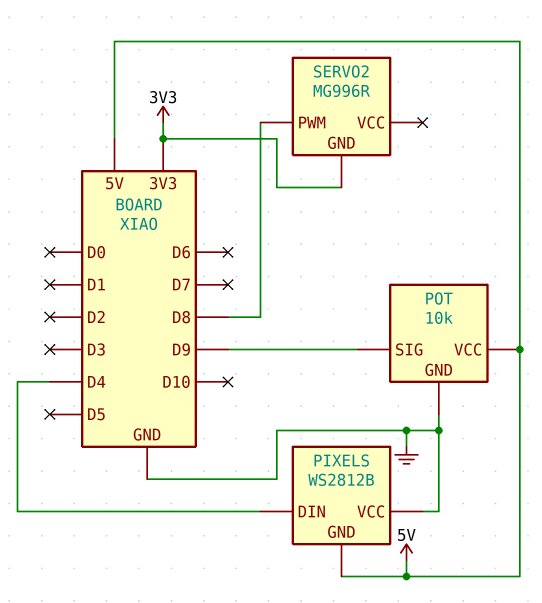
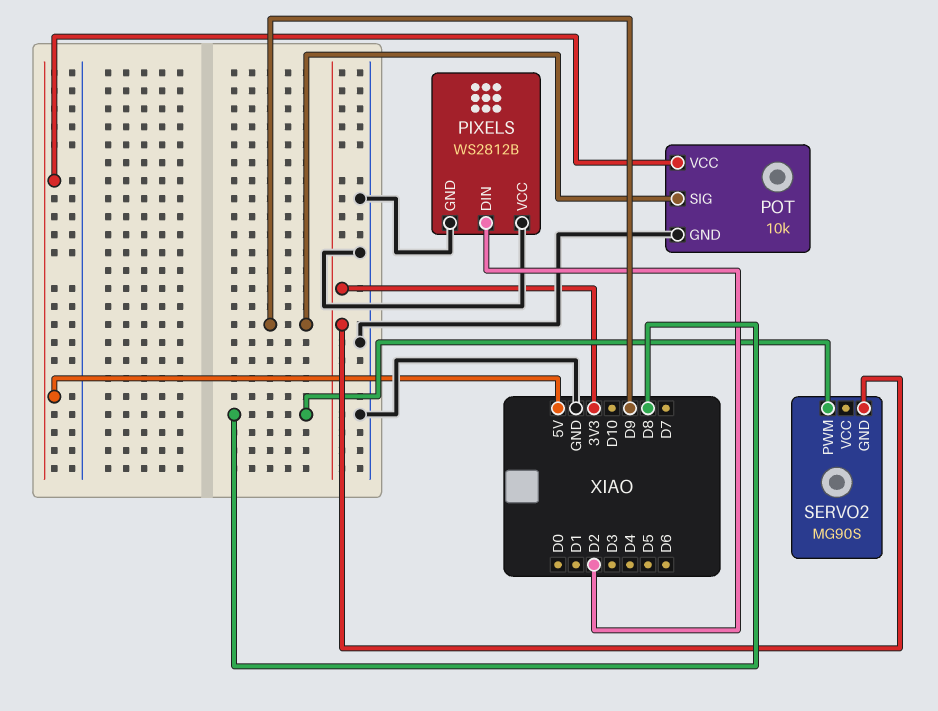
PIXELS pin DIN: D4 -> D2
PIXELS pin GND: 5V -> GND
SERVO2: MG996R -> MG90S

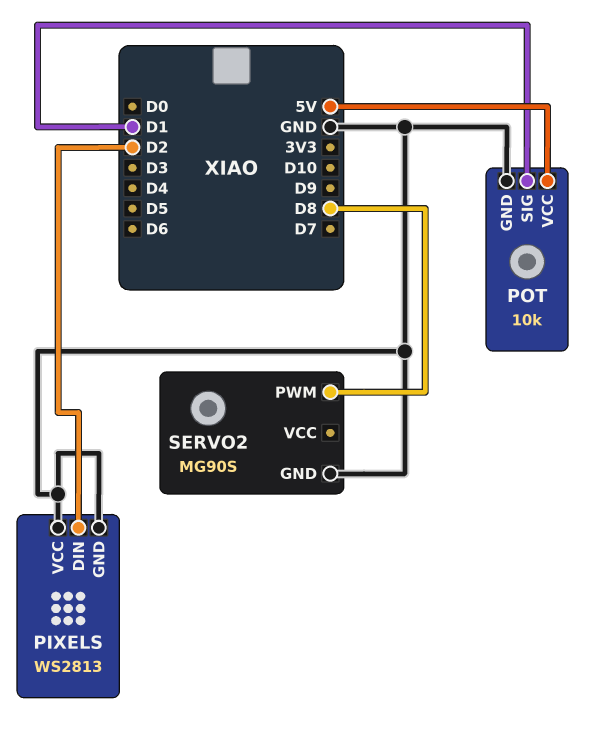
PIXELS: WS2812B -> WS2813
POT pin SIG: D9 -> D1
SERVO2 pin GND: 3V3 -> GND

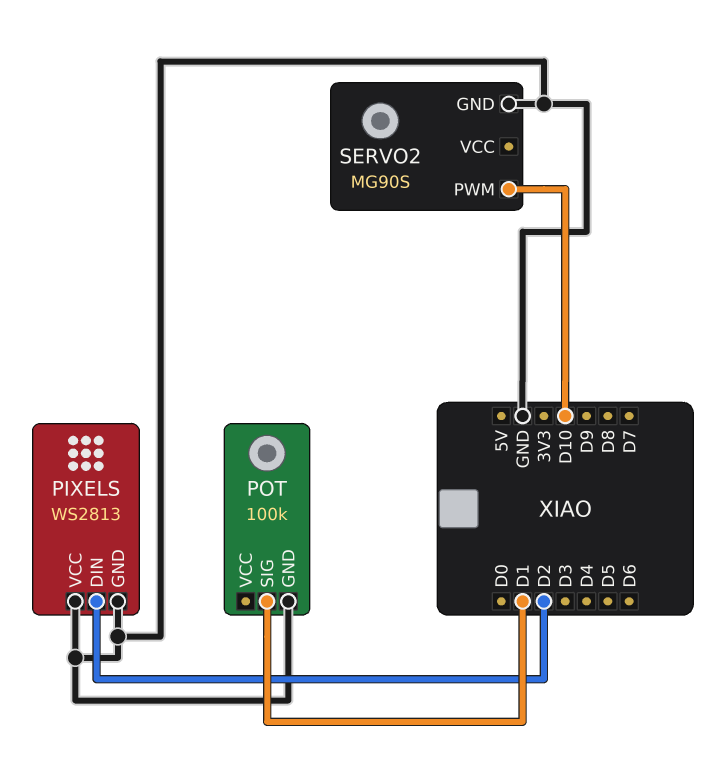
POT: 10k -> 100k
POT pin VCC: 5V -> none
SERVO2 pin PWM: D8 -> D10

